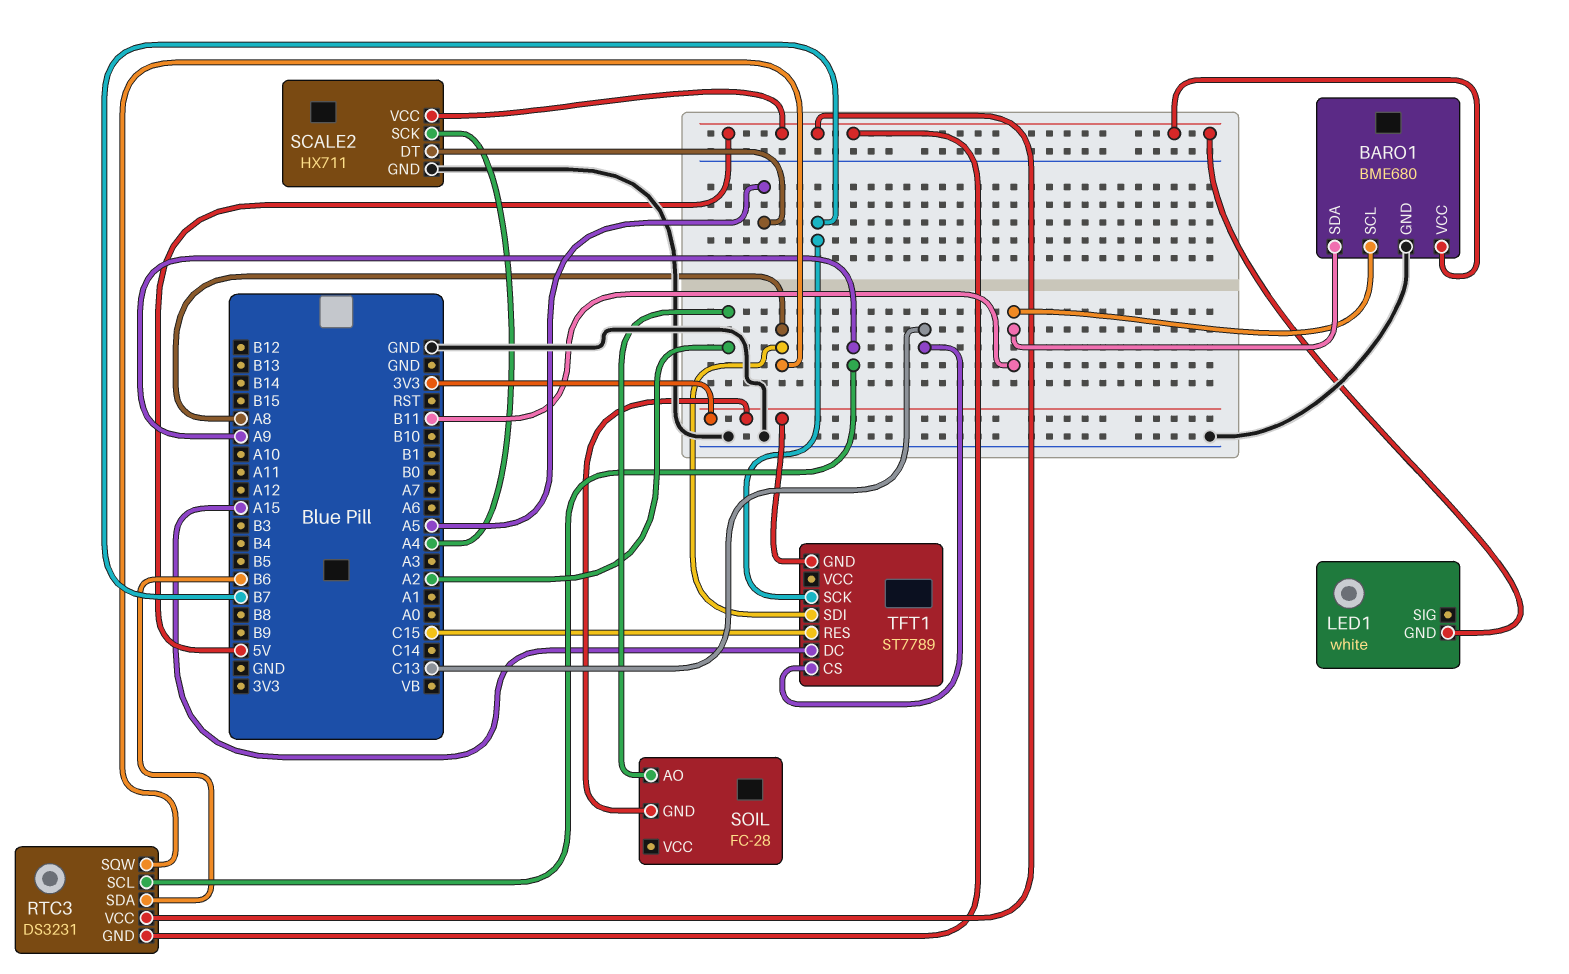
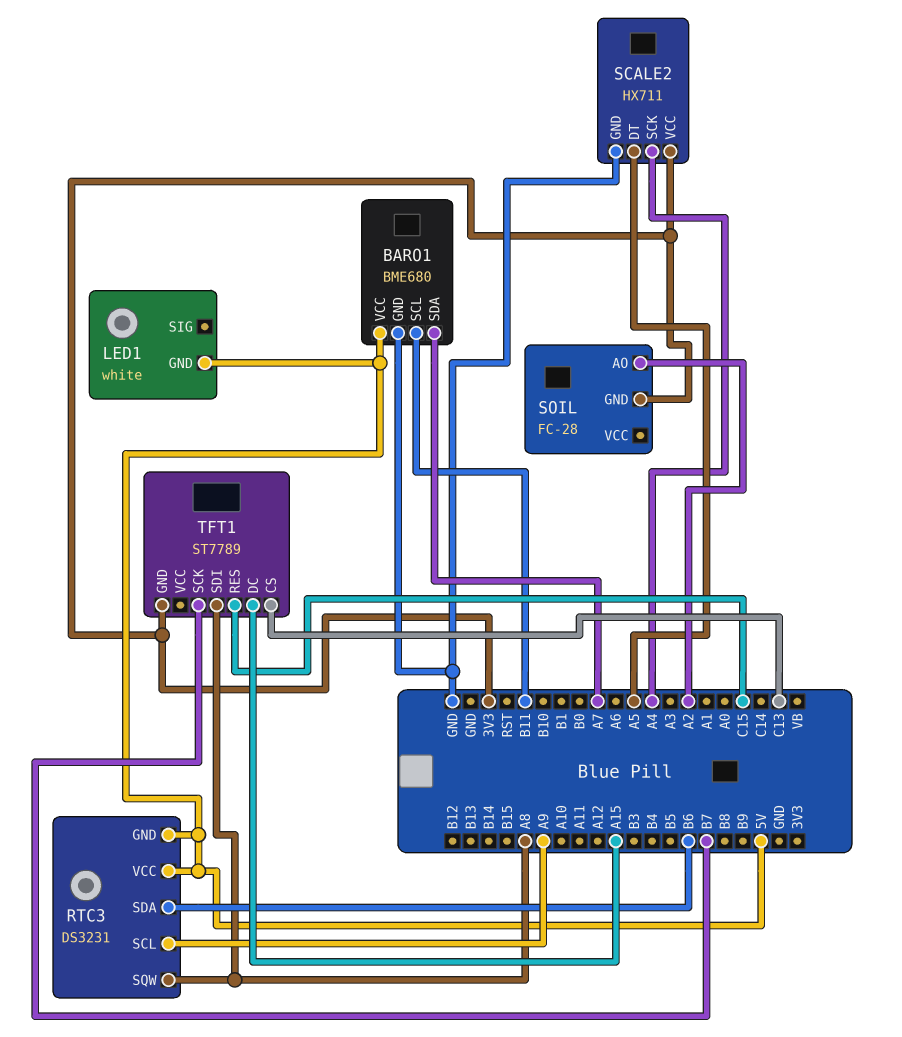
BARO1 pin SDA: B11 -> A7
SCALE2 pin VCC: 5V -> 3V3

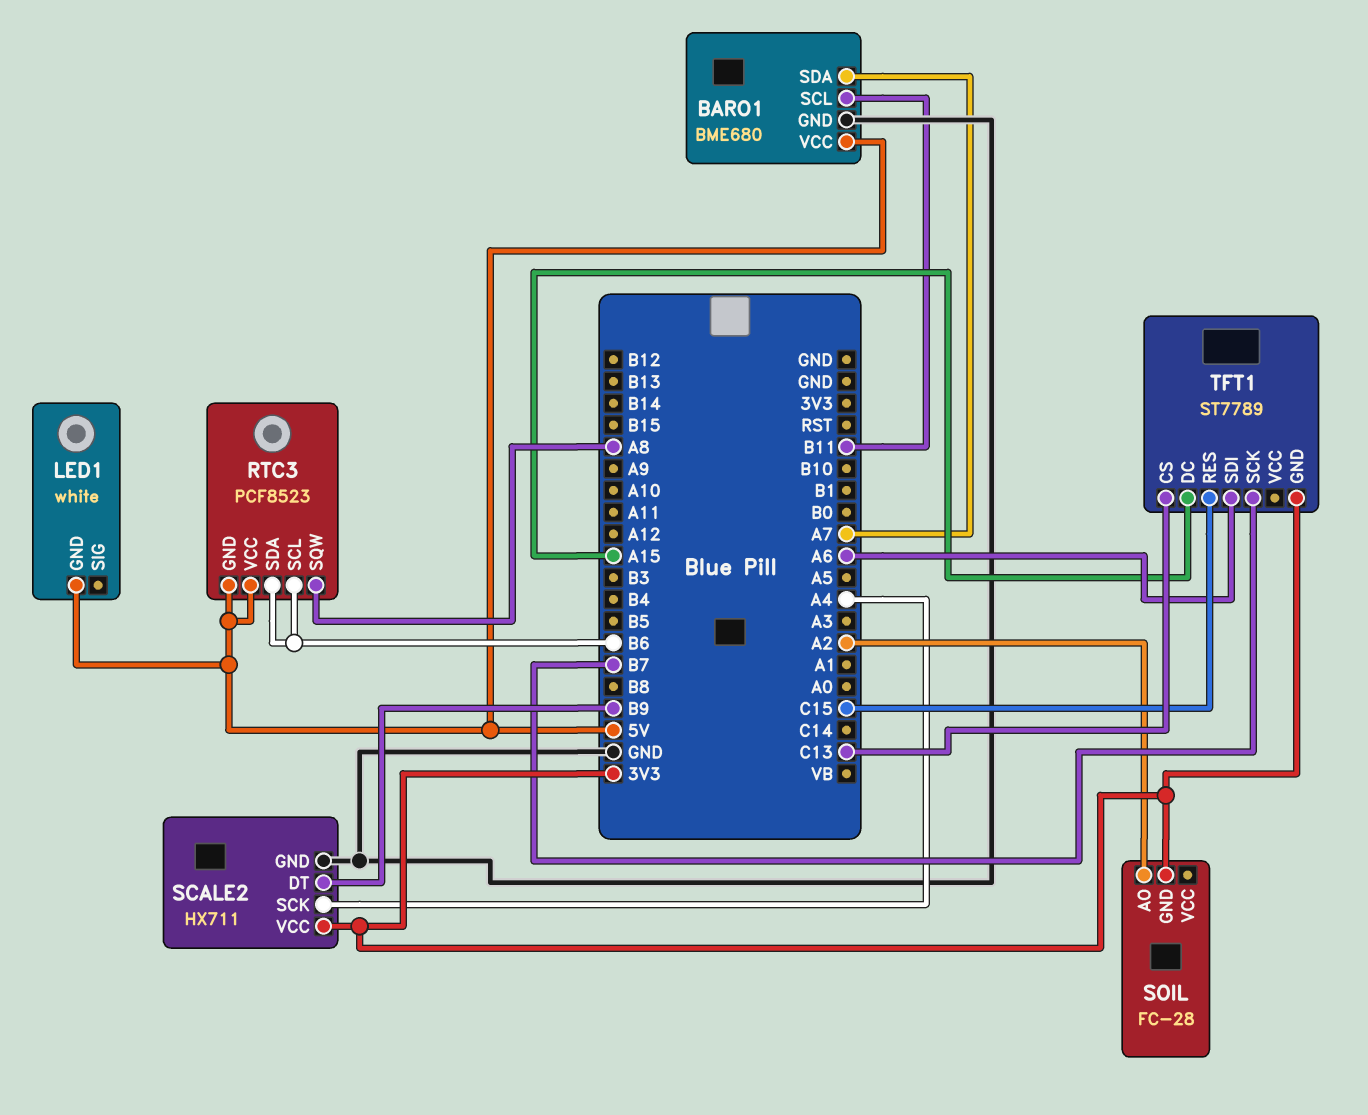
RTC3: DS3231 -> PCF8523
RTC3 pin SCL: A9 -> B6
SCALE2 pin DT: A5 -> B9
TFT1 pin SDI: A8 -> A6

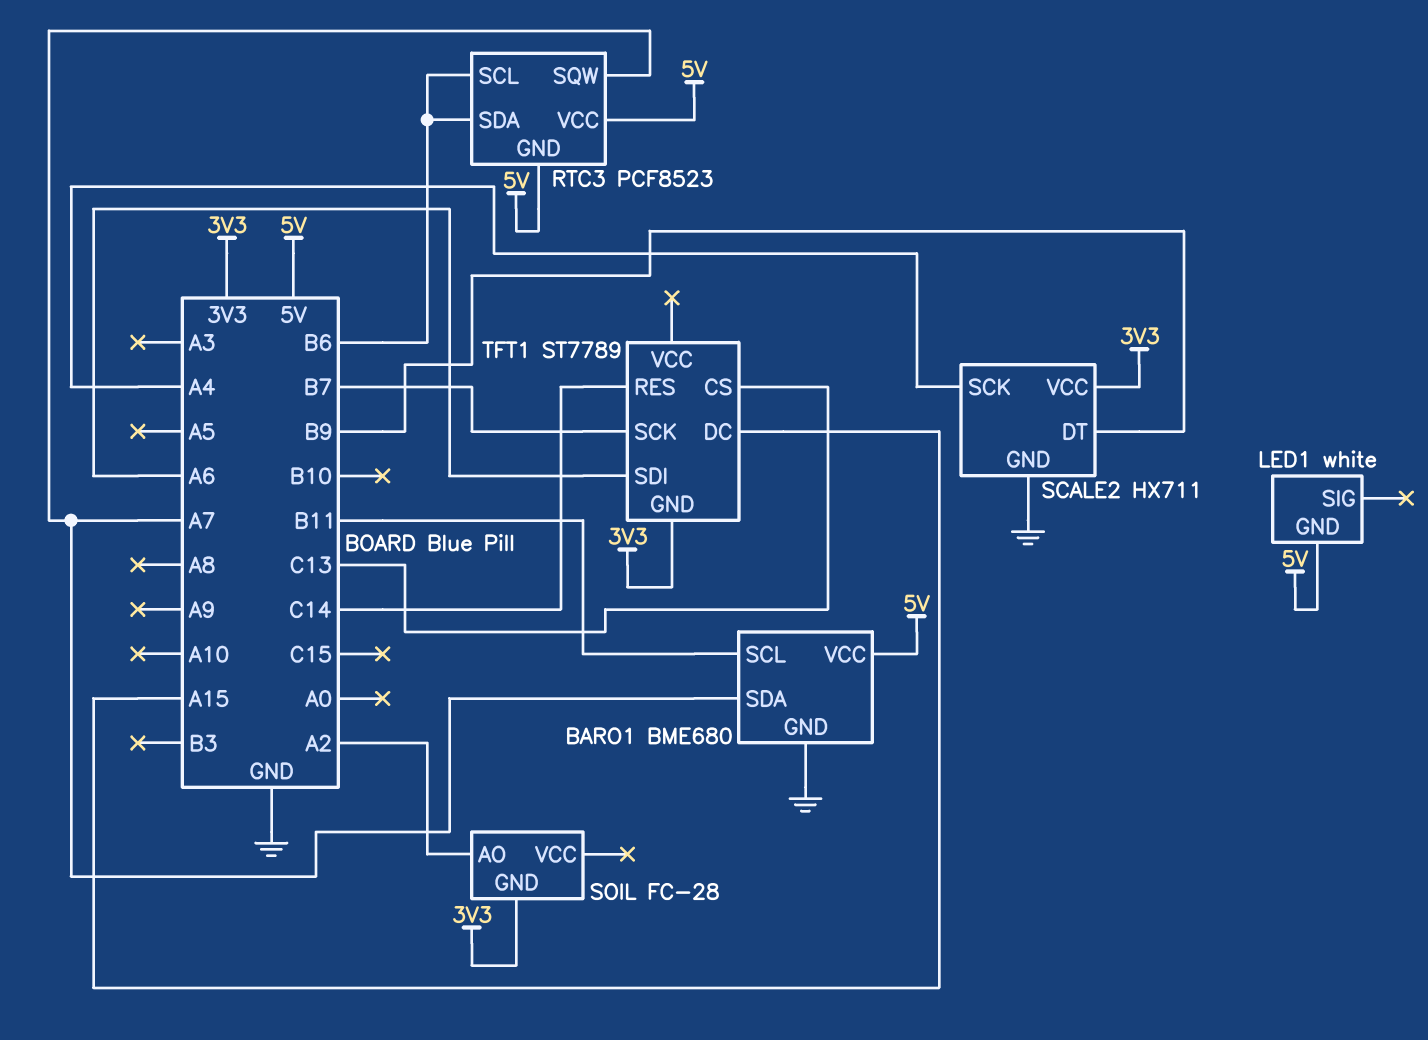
RTC3 pin SQW: A8 -> A7
TFT1 pin RES: C15 -> C14

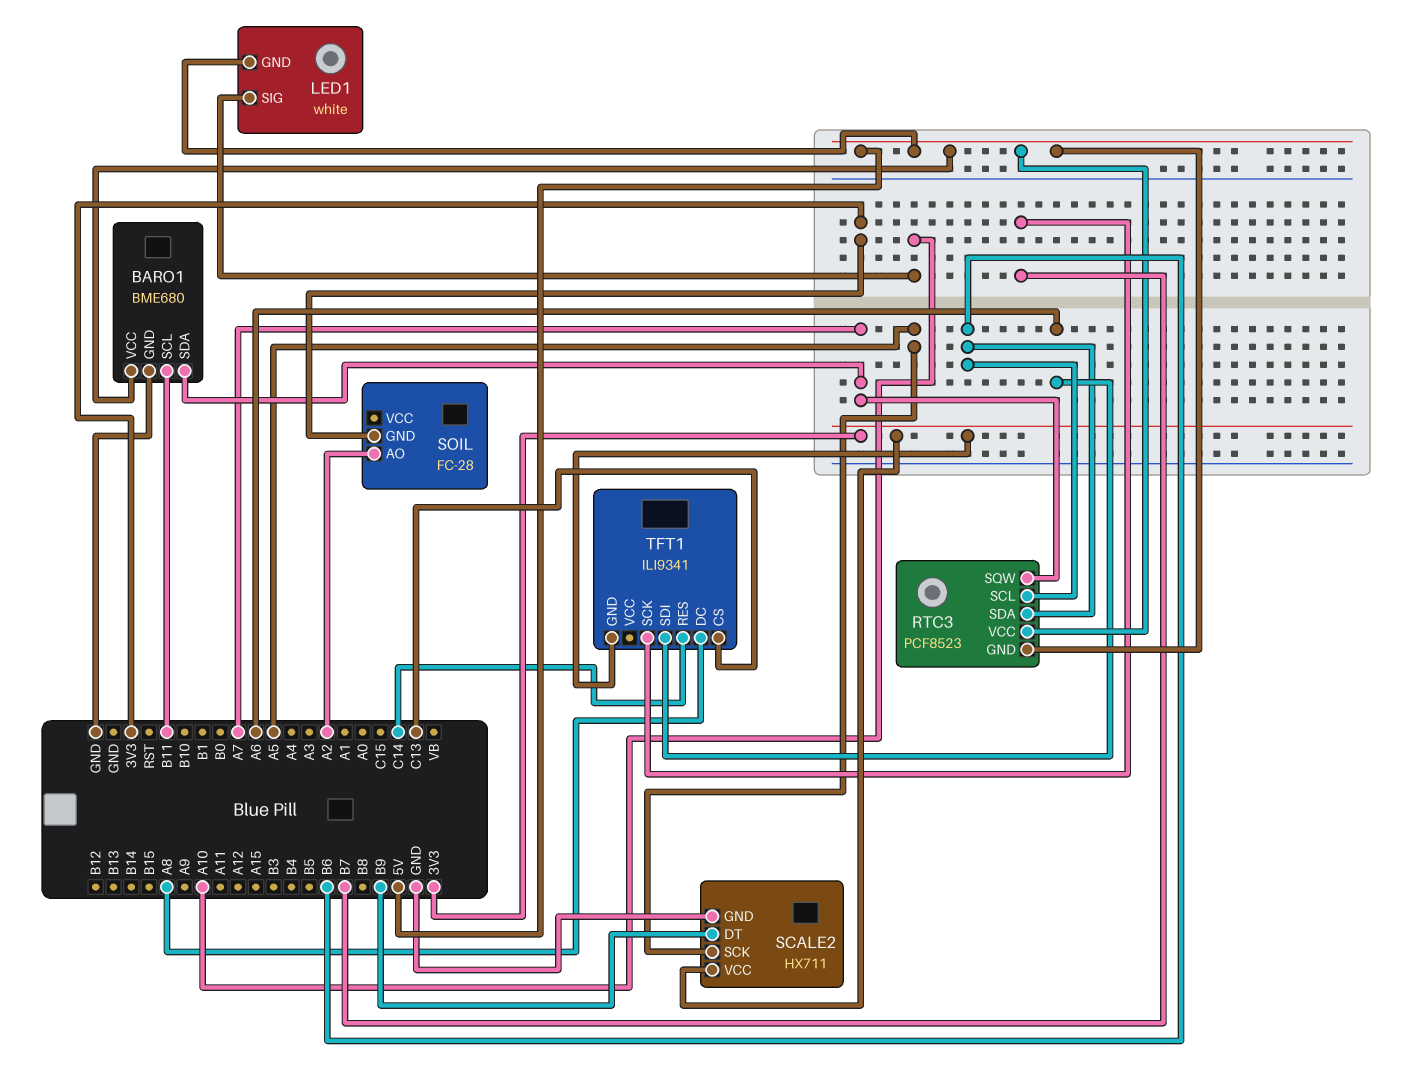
LED1 pin SIG: none -> A10
SCALE2 pin SCK: A4 -> A5
TFT1: ST7789 -> ILI9341
TFT1 pin DC: A15 -> A8

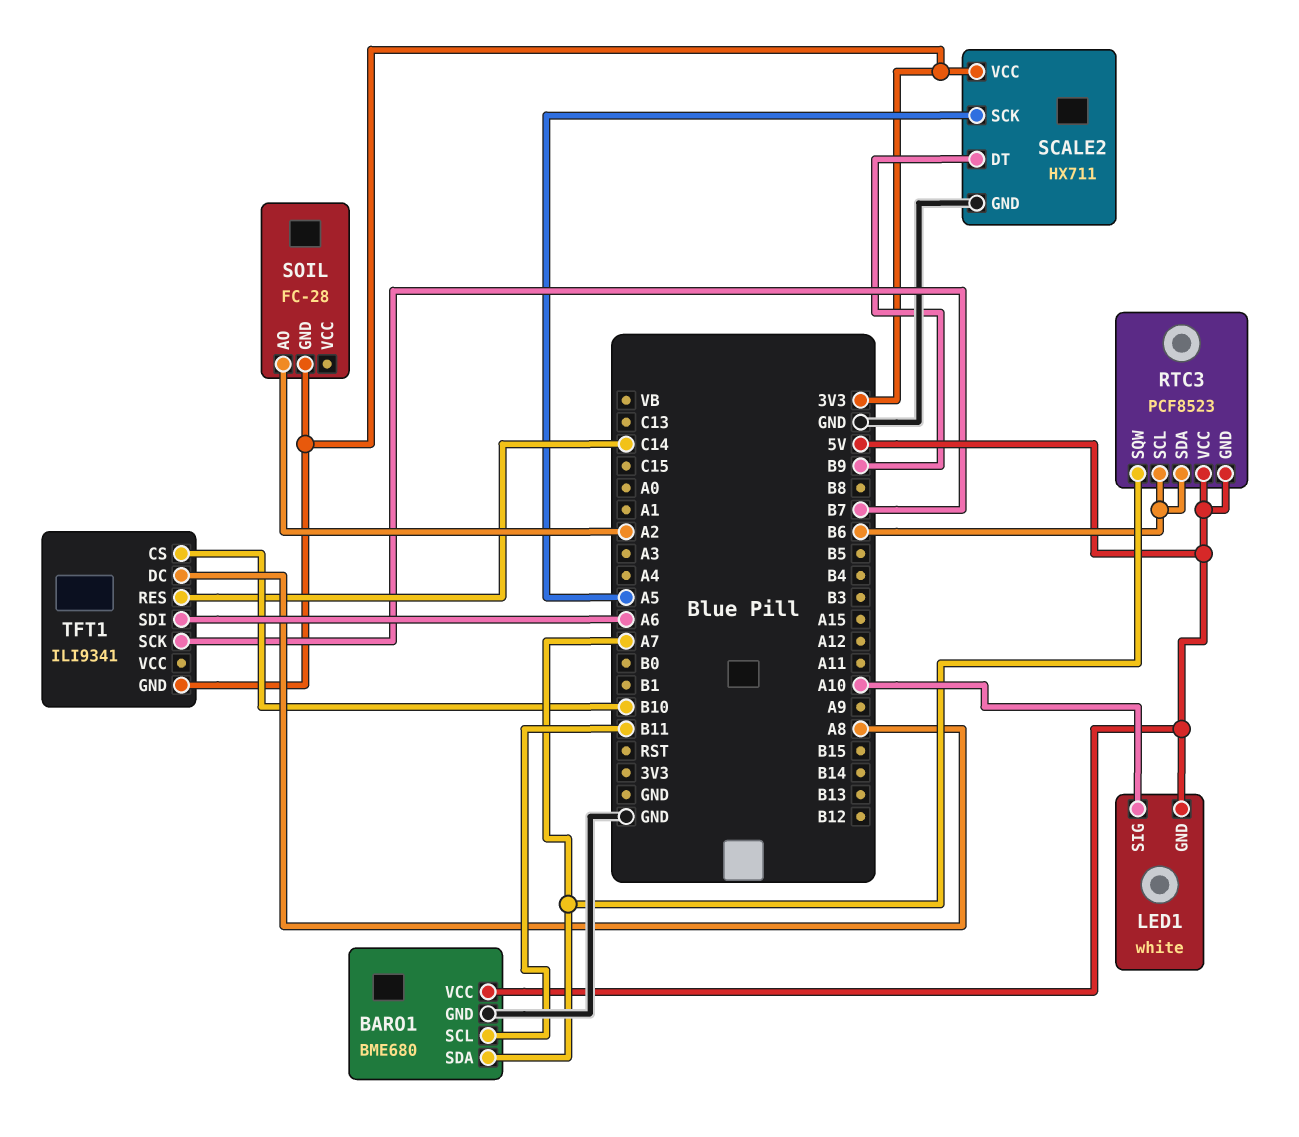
TFT1 pin CS: C13 -> B10

